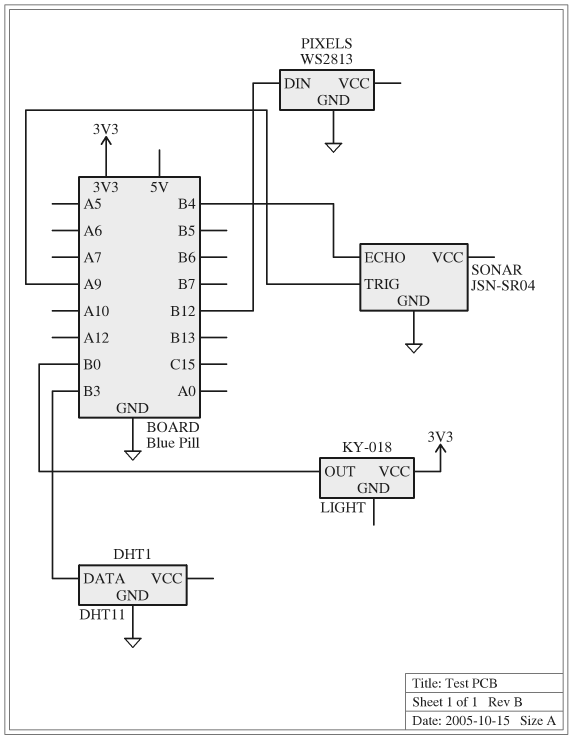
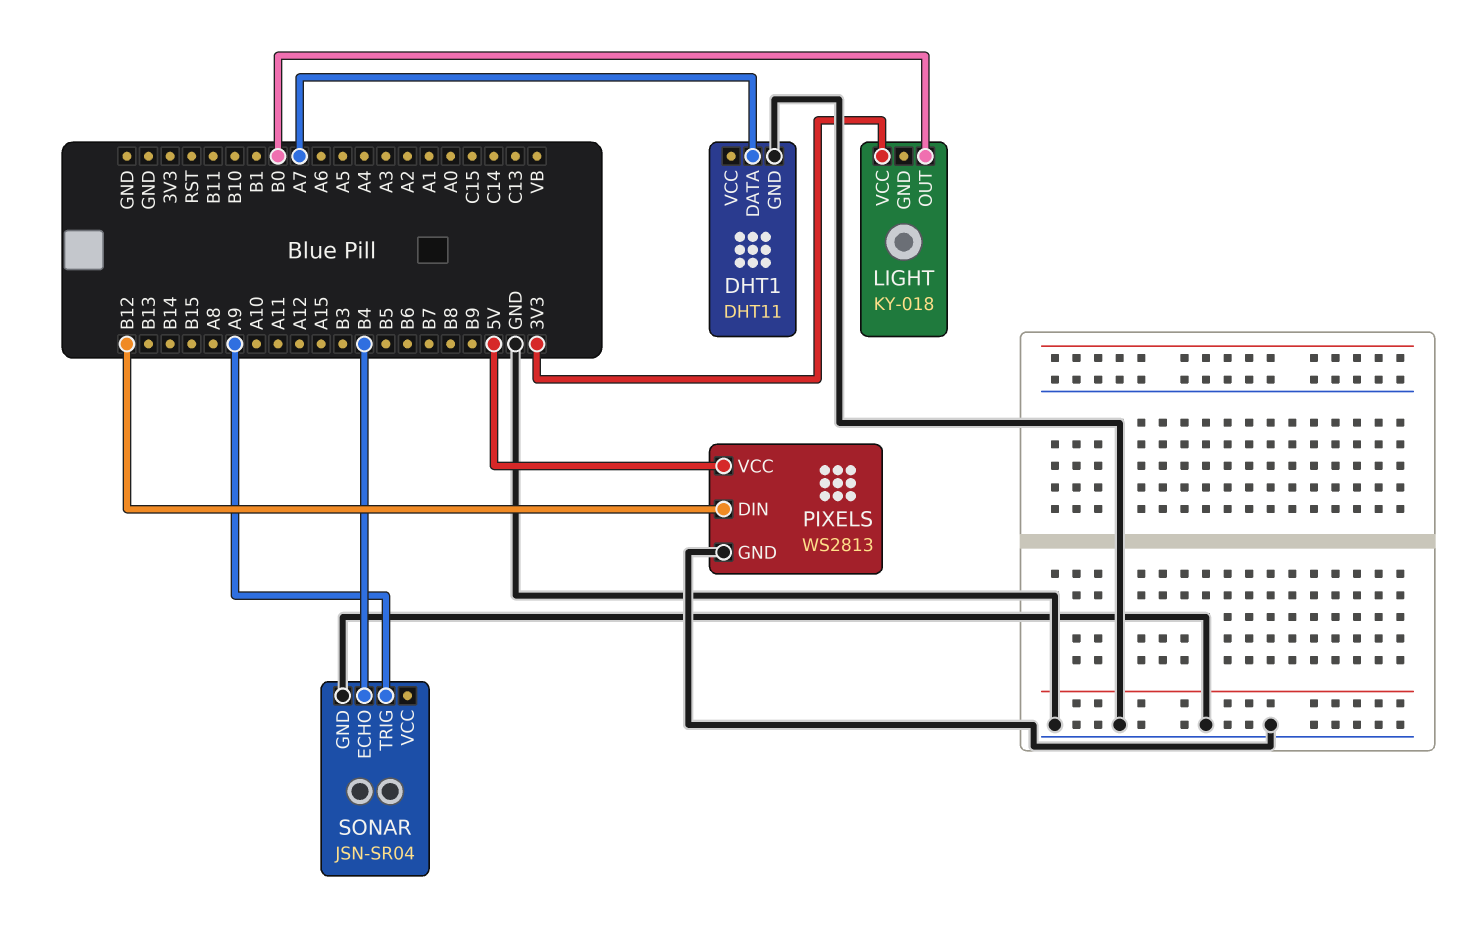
DHT1 pin DATA: B3 -> A7
PIXELS pin VCC: none -> 5V

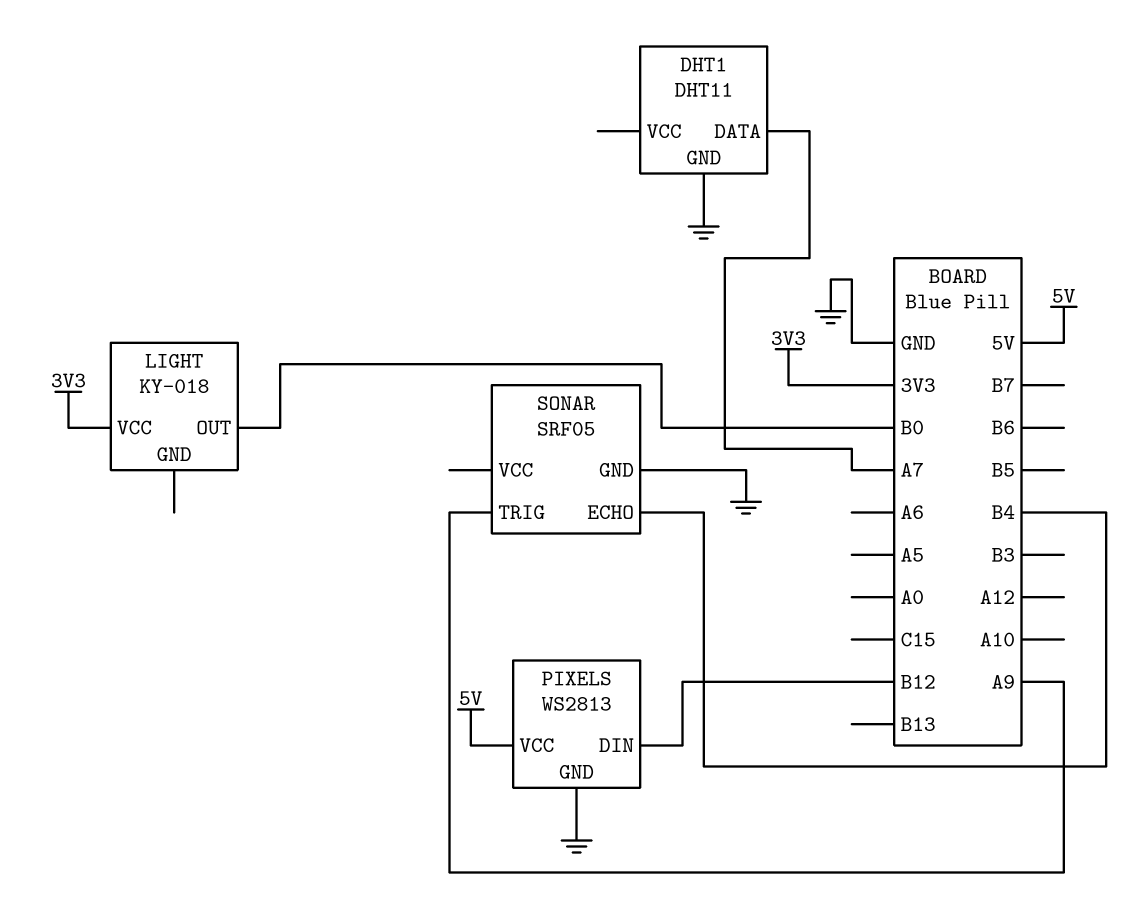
SONAR: JSN-SR04 -> SRF05

